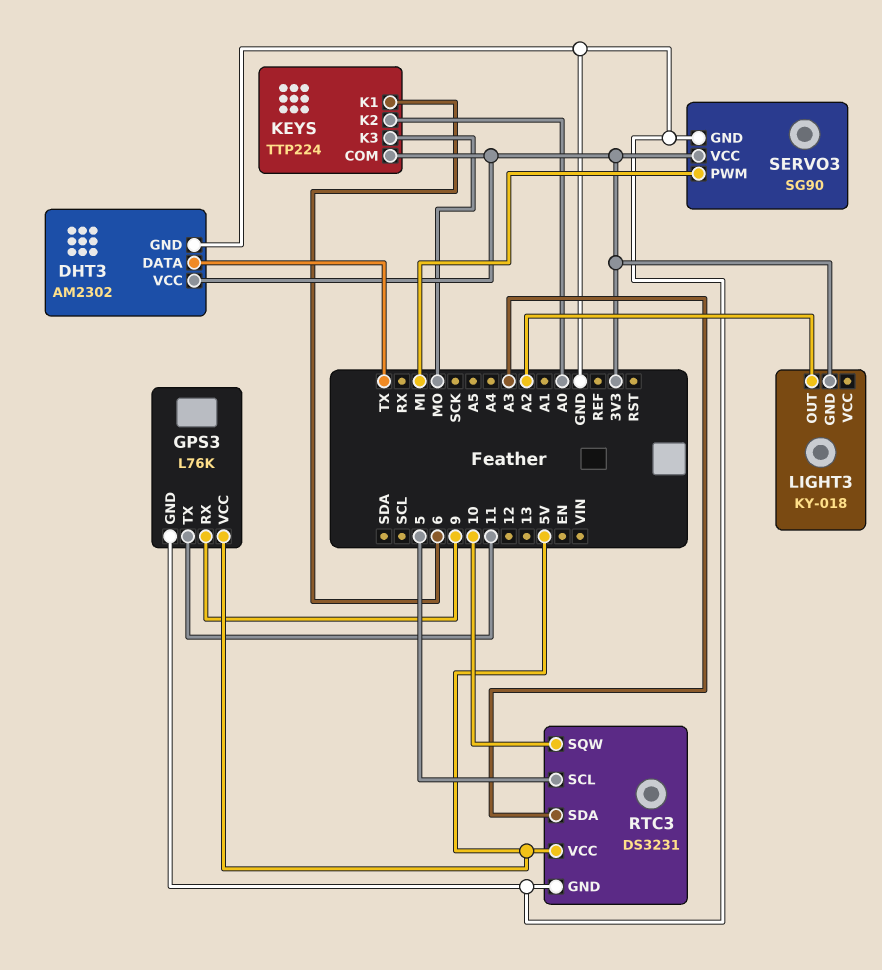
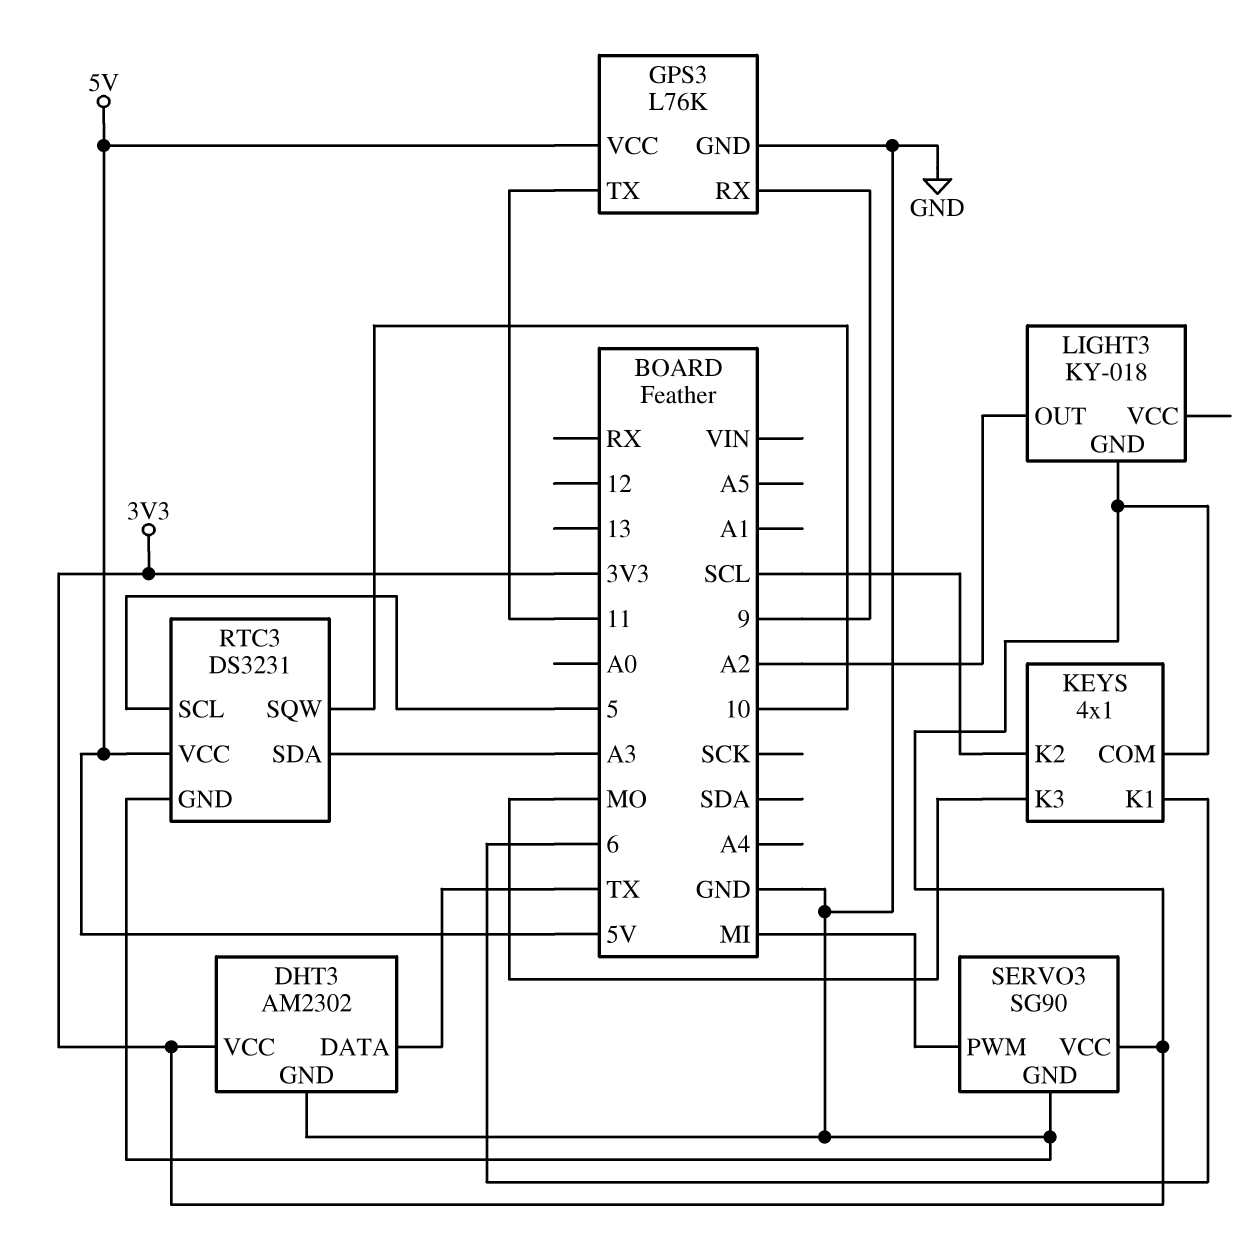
KEYS: TTP224 -> 4x1
KEYS pin K2: A0 -> SCL

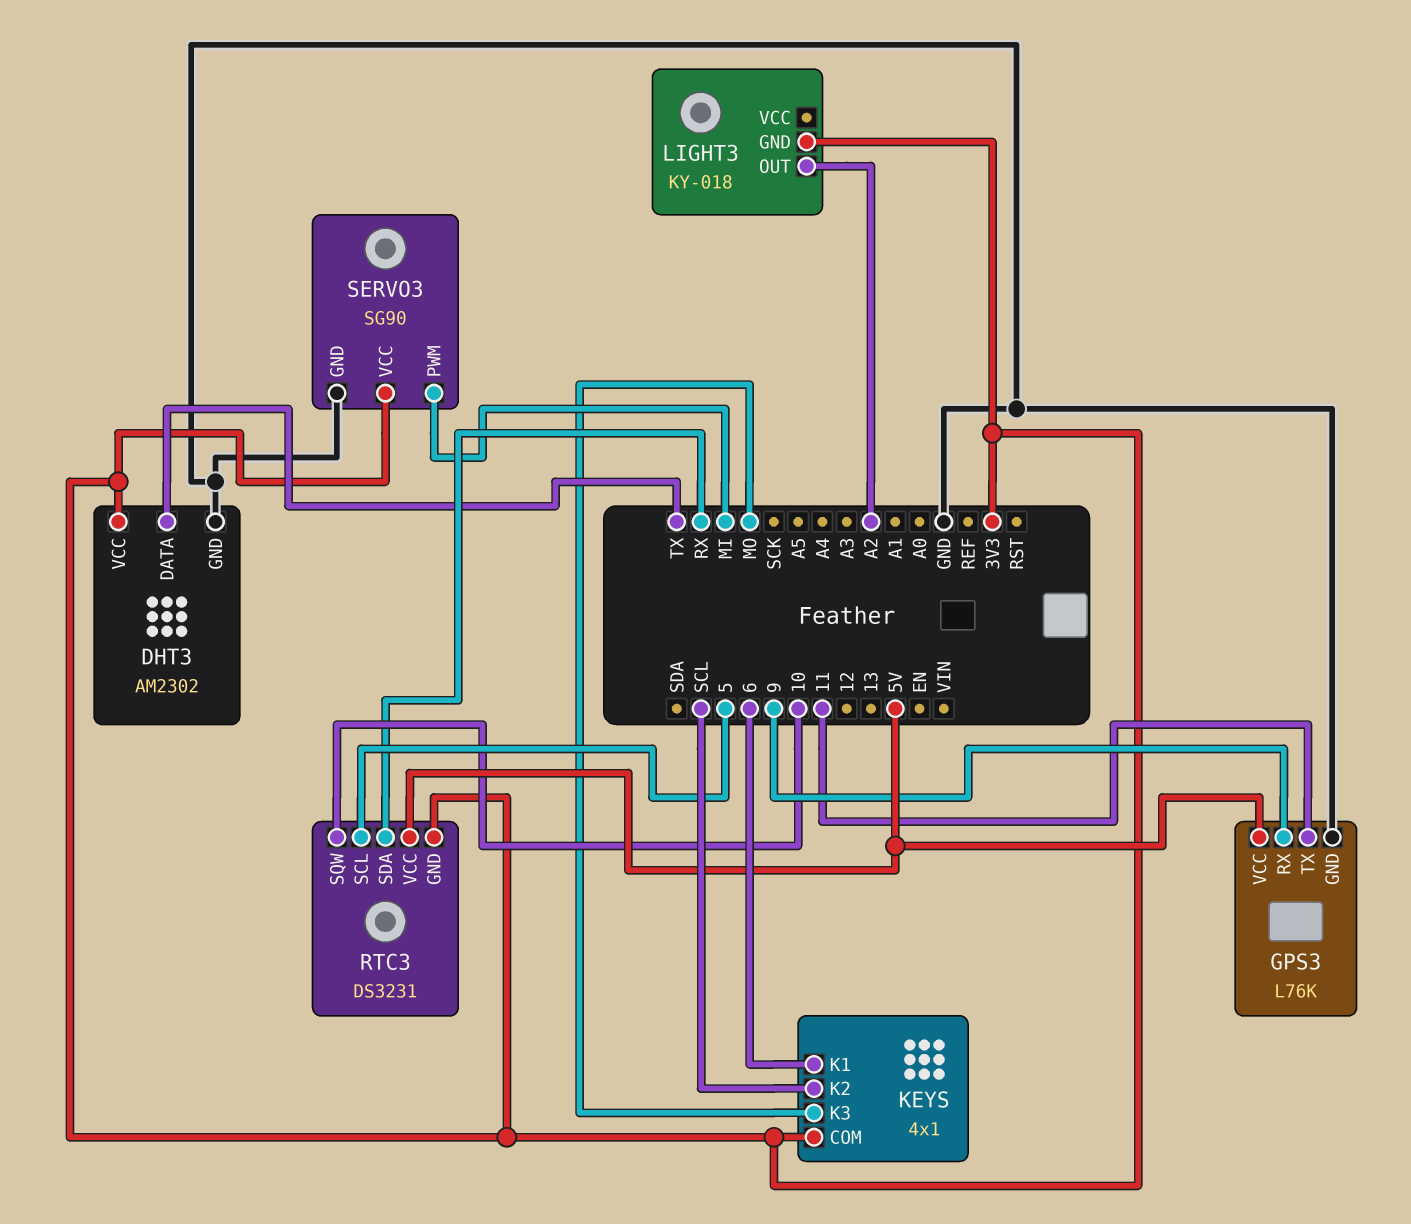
RTC3 pin GND: GND -> 3V3
RTC3 pin SDA: A3 -> RX

